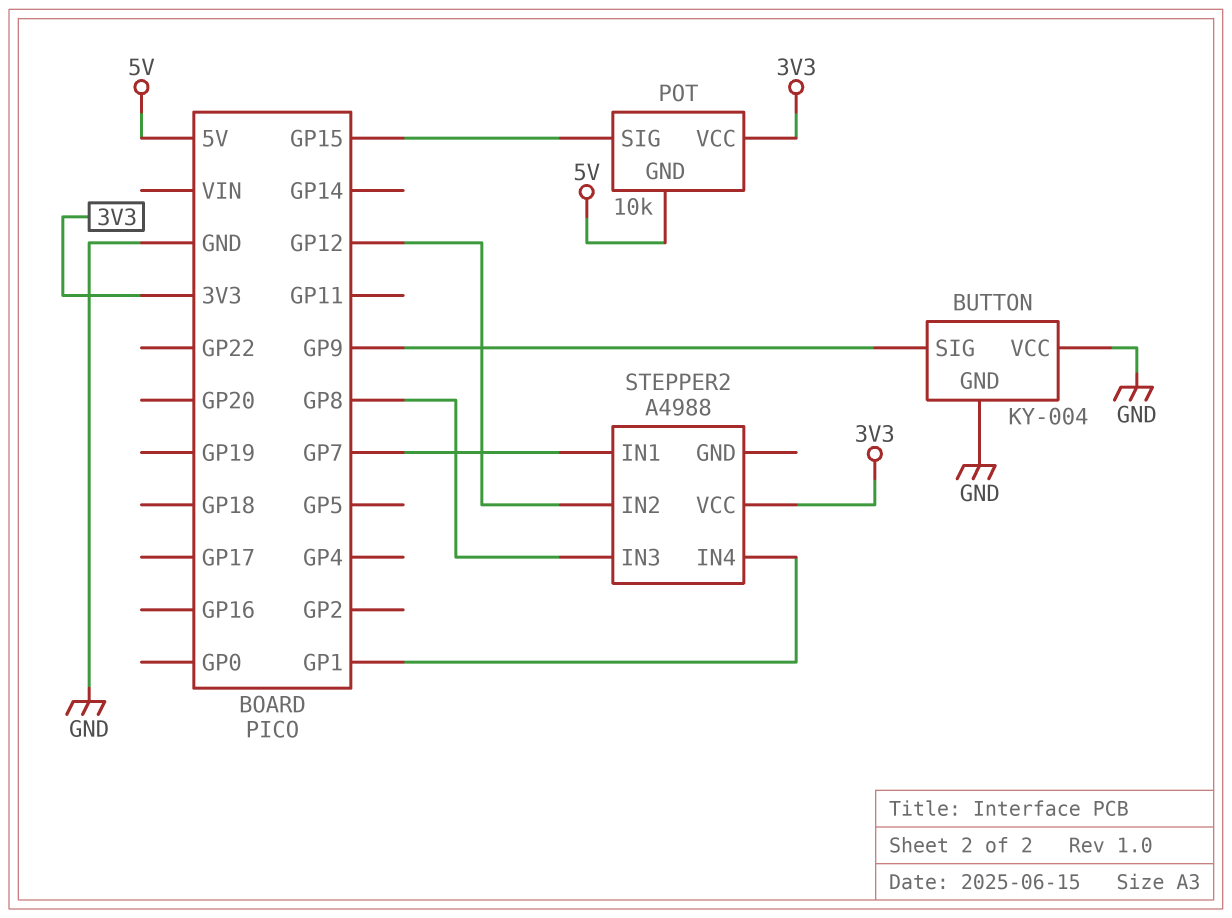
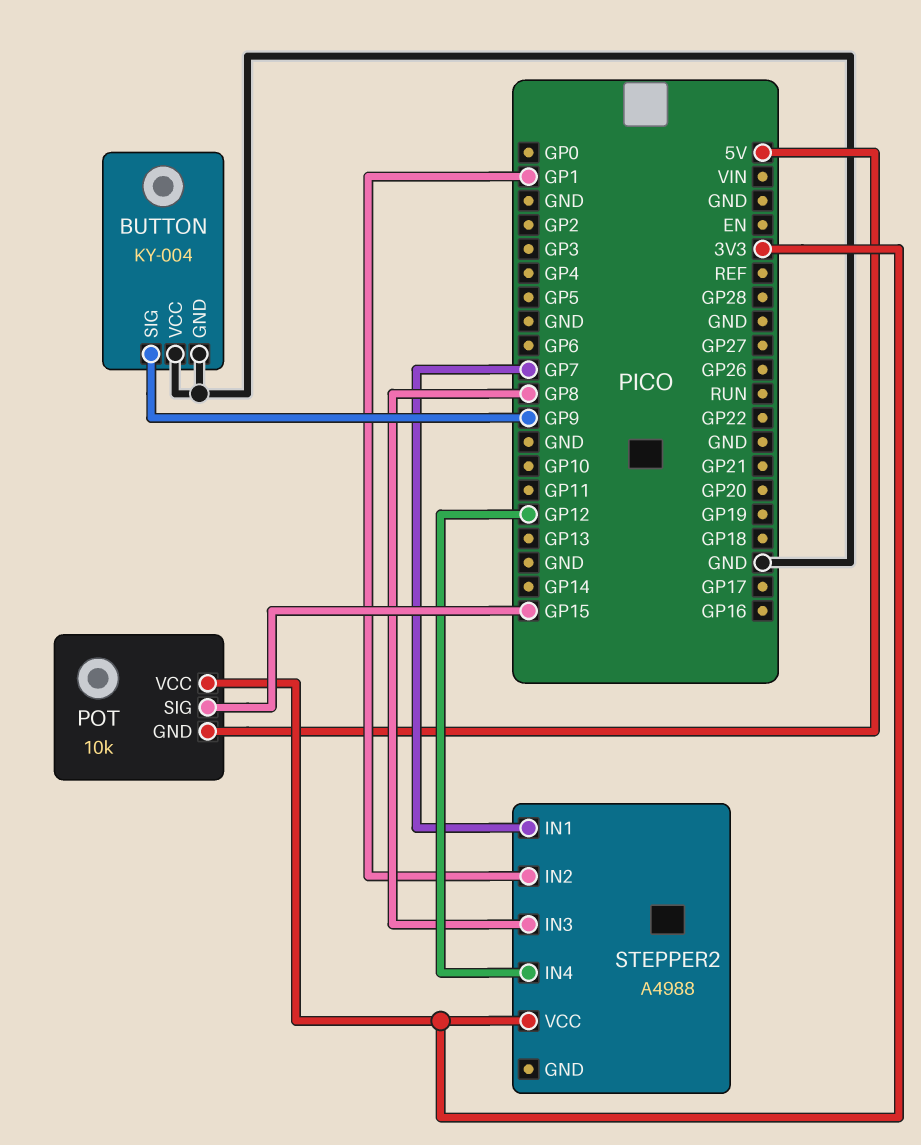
STEPPER2 pin IN2: GP12 -> GP1
STEPPER2 pin IN4: GP1 -> GP12

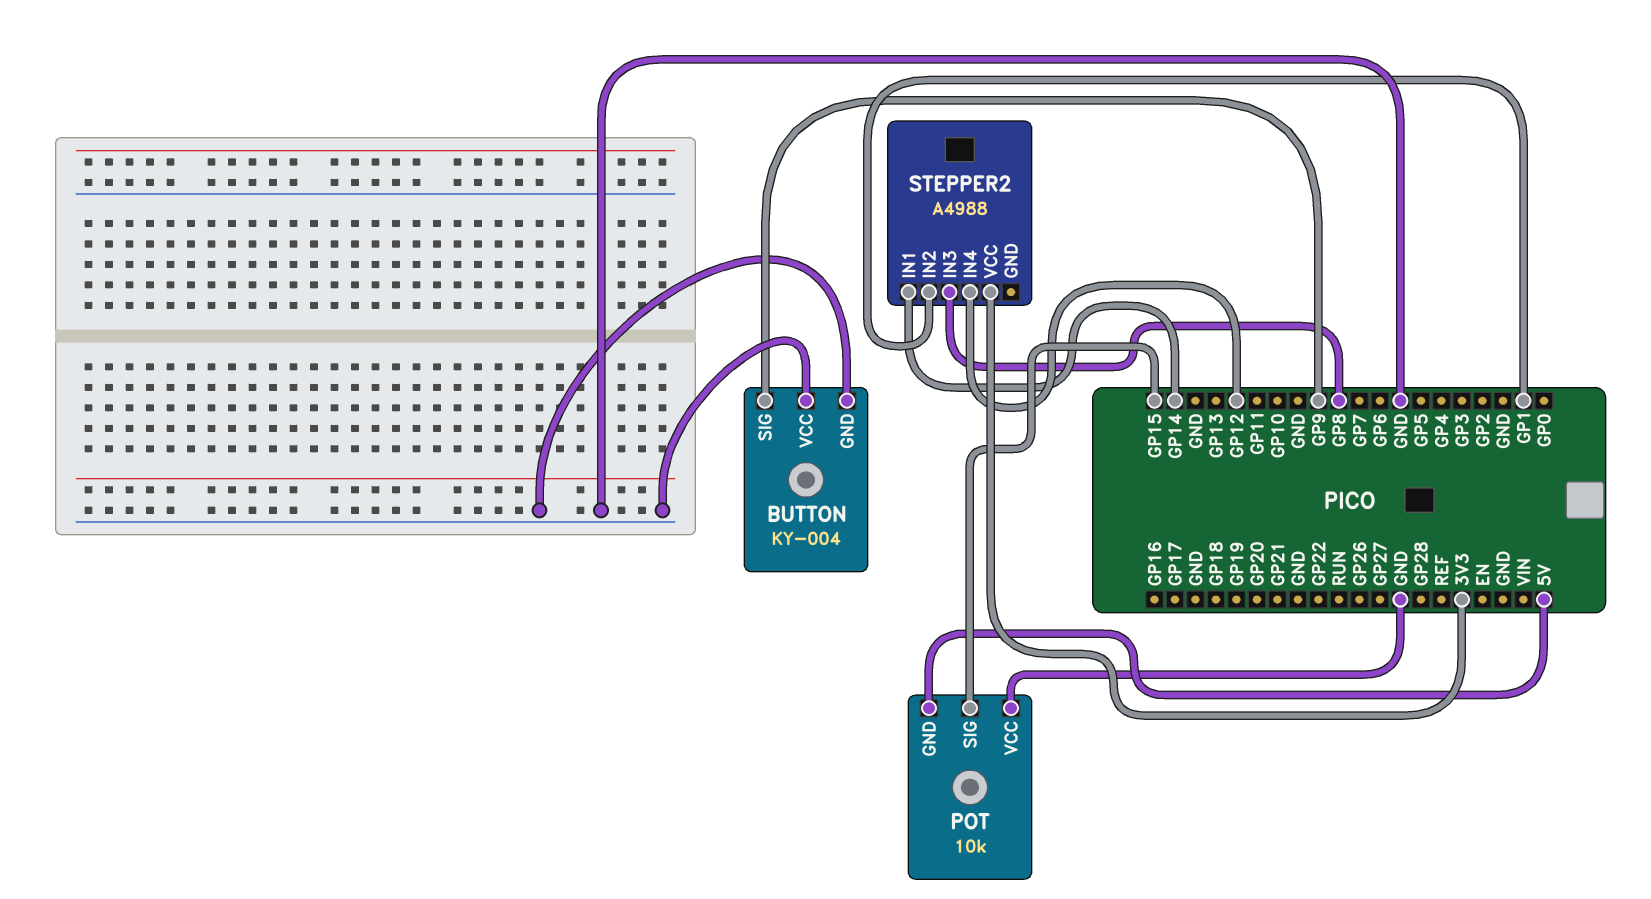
POT pin VCC: 3V3 -> GND
STEPPER2 pin IN1: GP7 -> GP14

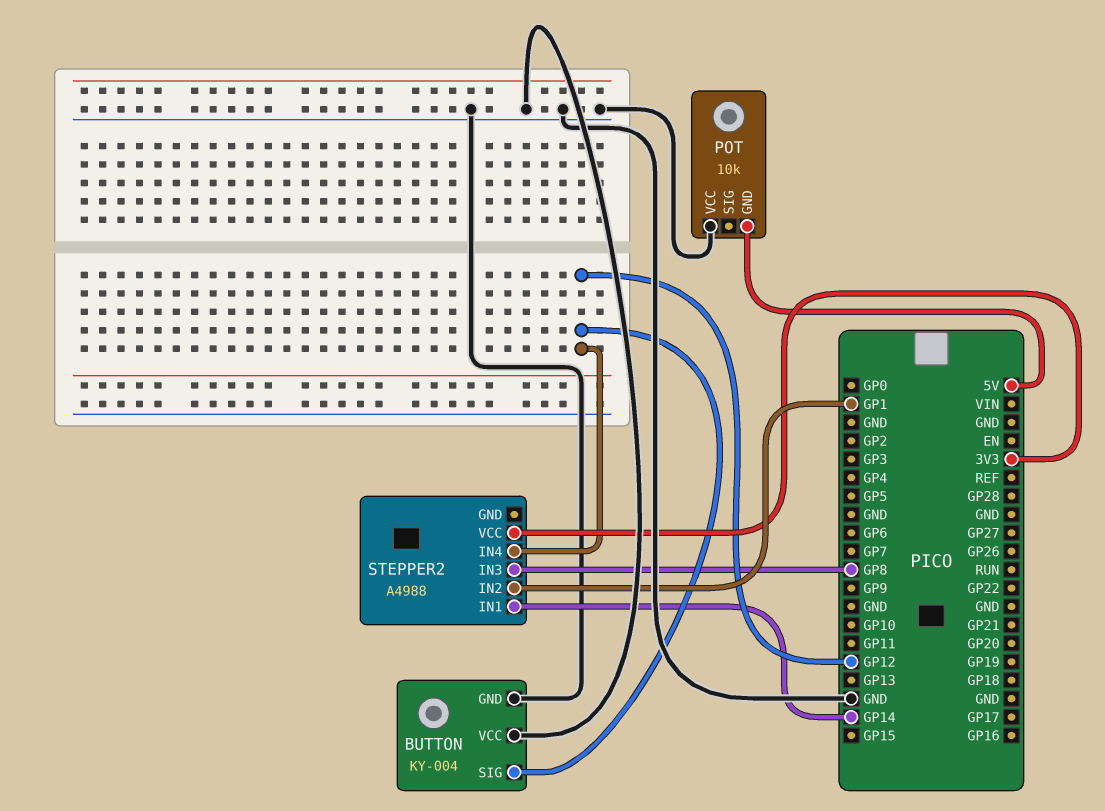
BUTTON pin SIG: GP9 -> GP12
POT pin SIG: GP15 -> none

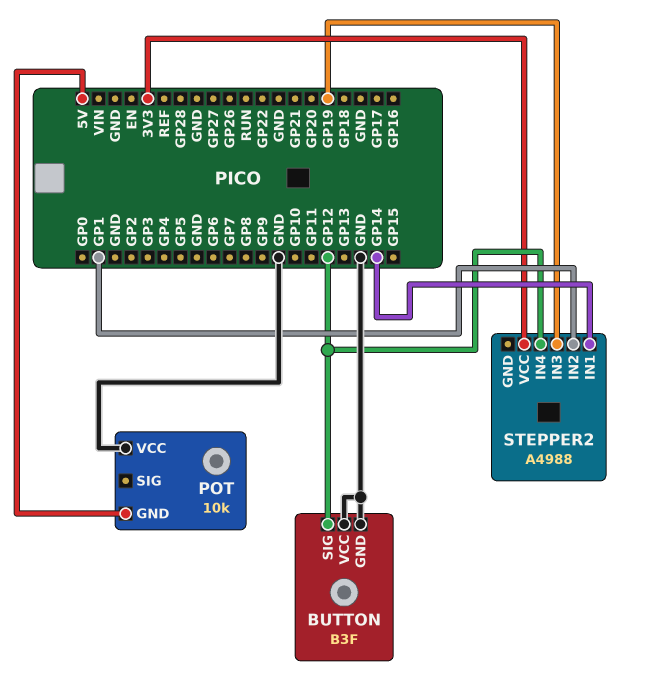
BUTTON: KY-004 -> B3F
STEPPER2 pin IN3: GP8 -> GP19

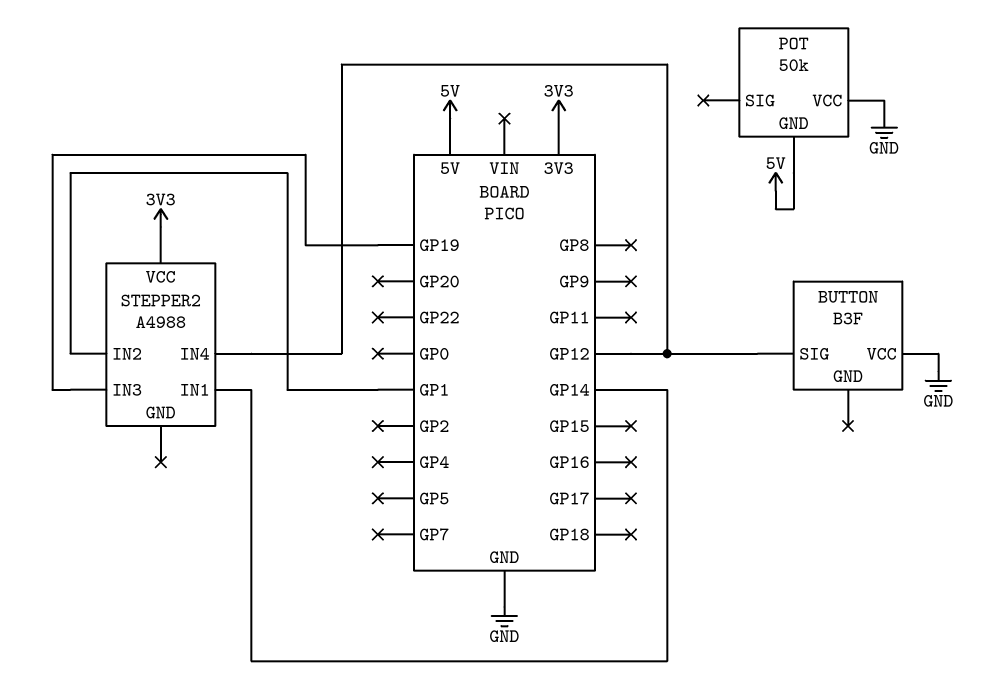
BUTTON pin GND: GND -> none
POT: 10k -> 50k

